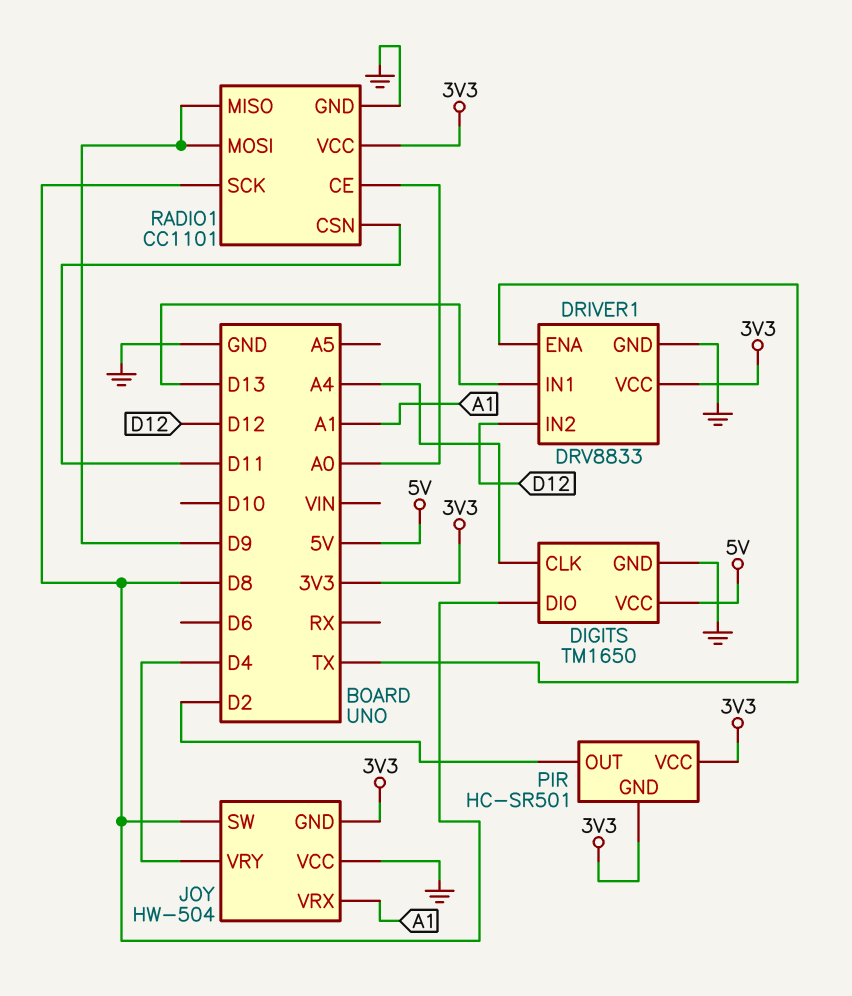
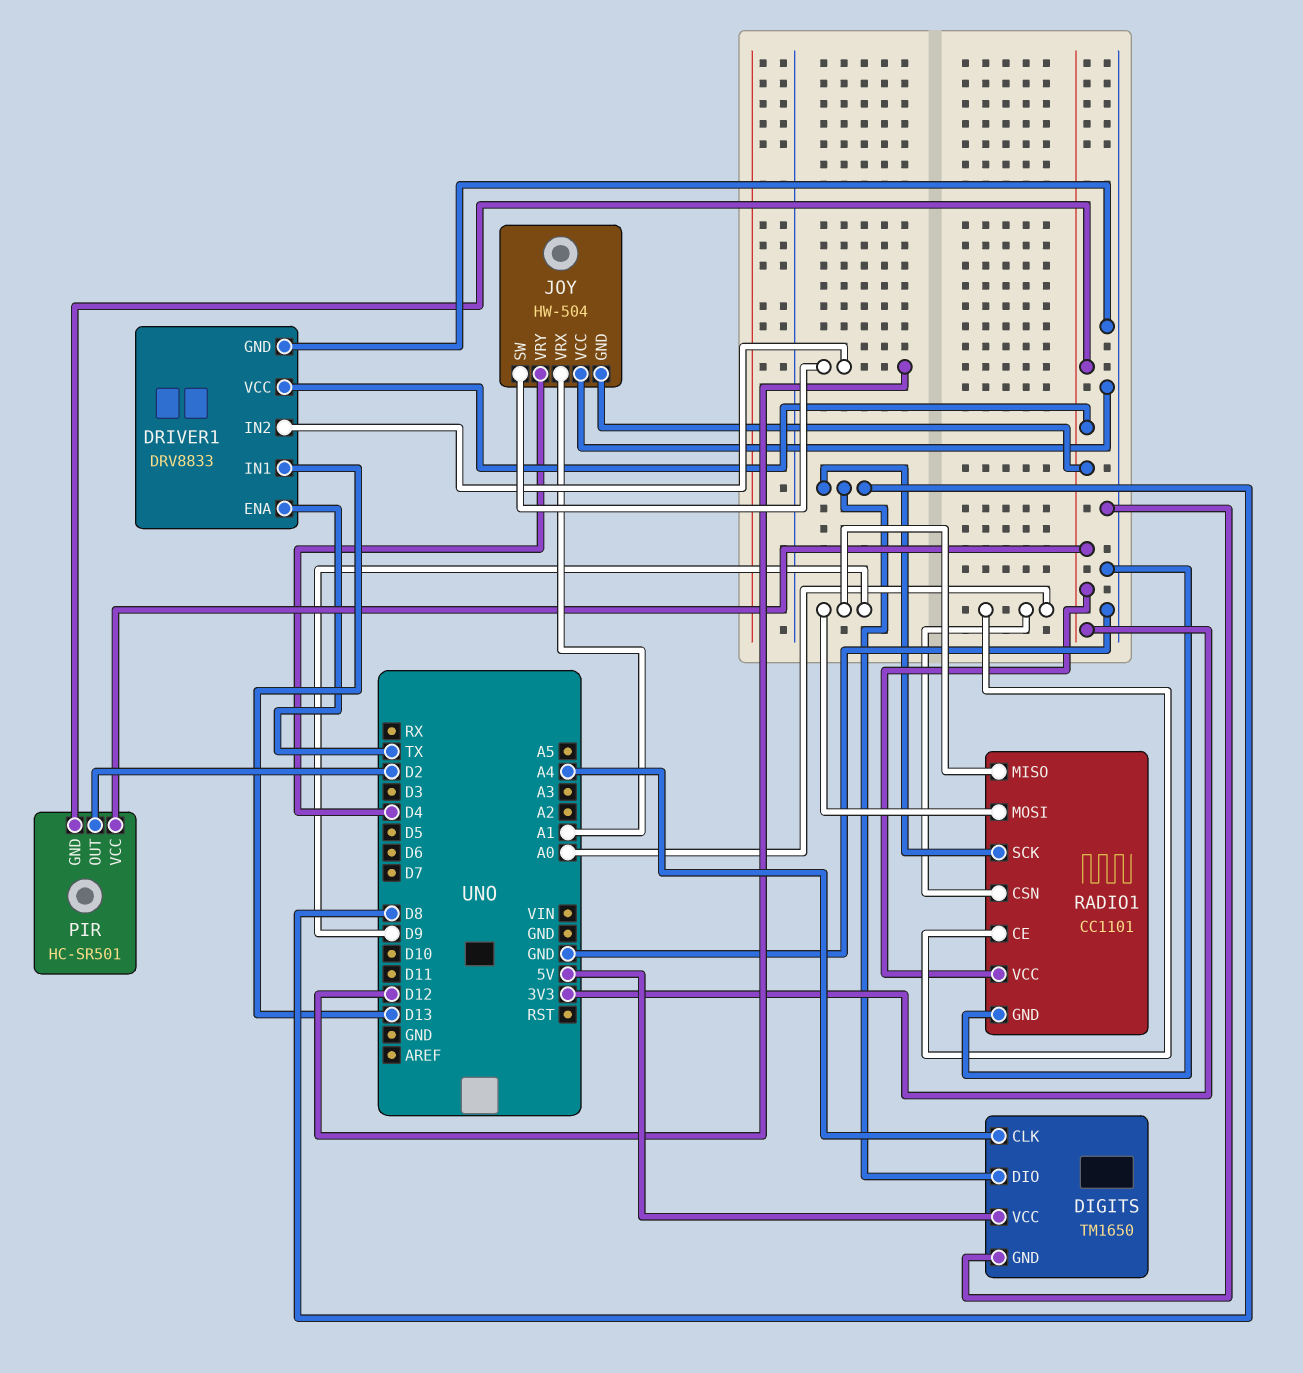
JOY pin SW: D8 -> D12
RADIO1 pin CSN: D11 -> A0

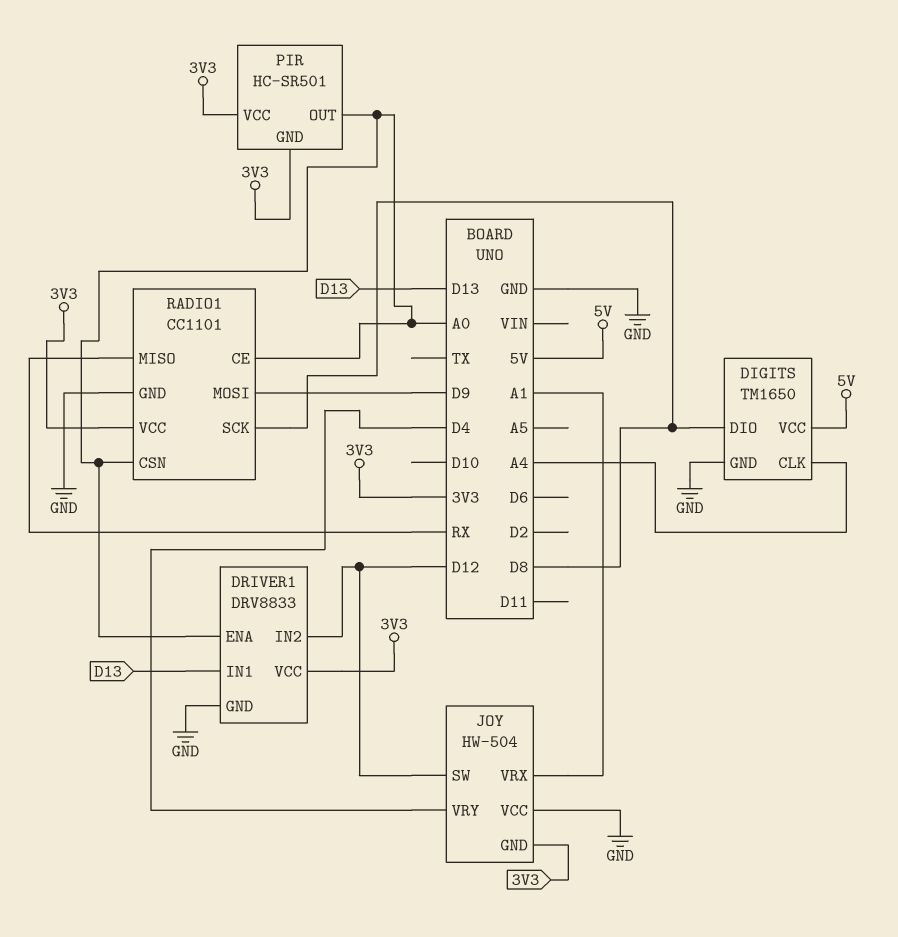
DRIVER1 pin ENA: TX -> A0
PIR pin OUT: D2 -> A0
RADIO1 pin MISO: D9 -> RX

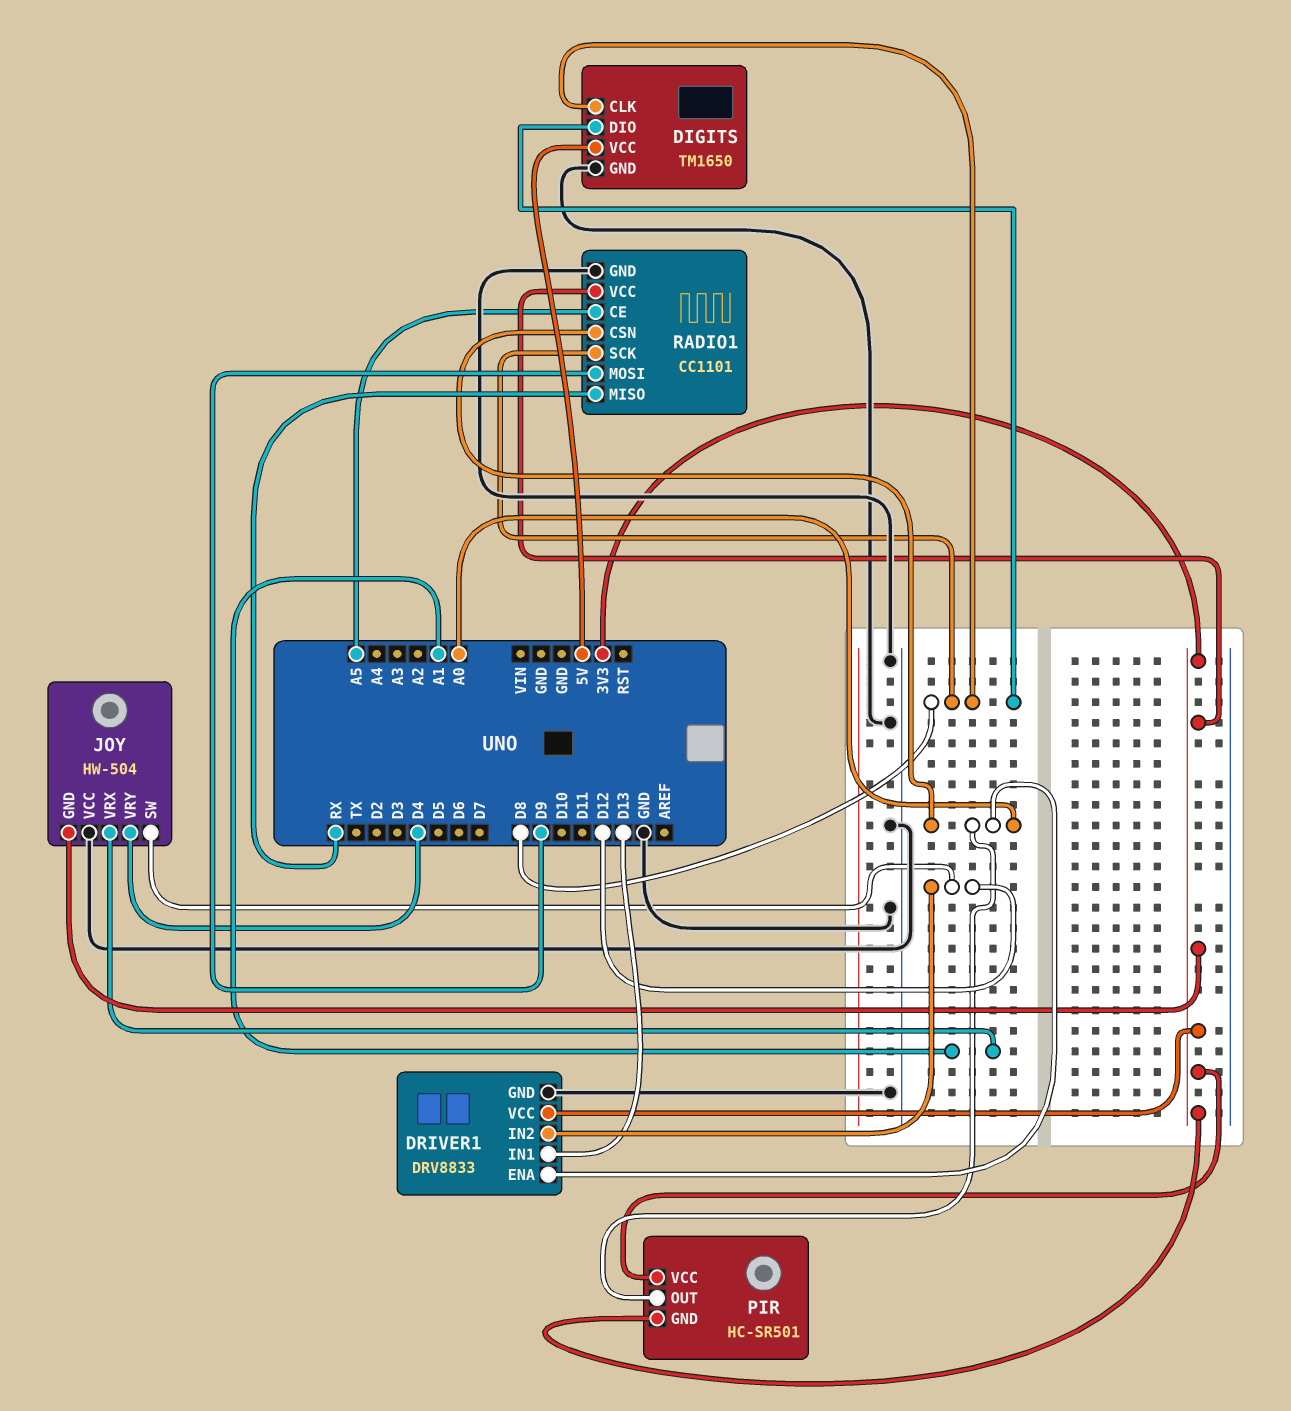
DIGITS pin CLK: A4 -> D8
RADIO1 pin CE: A0 -> A5

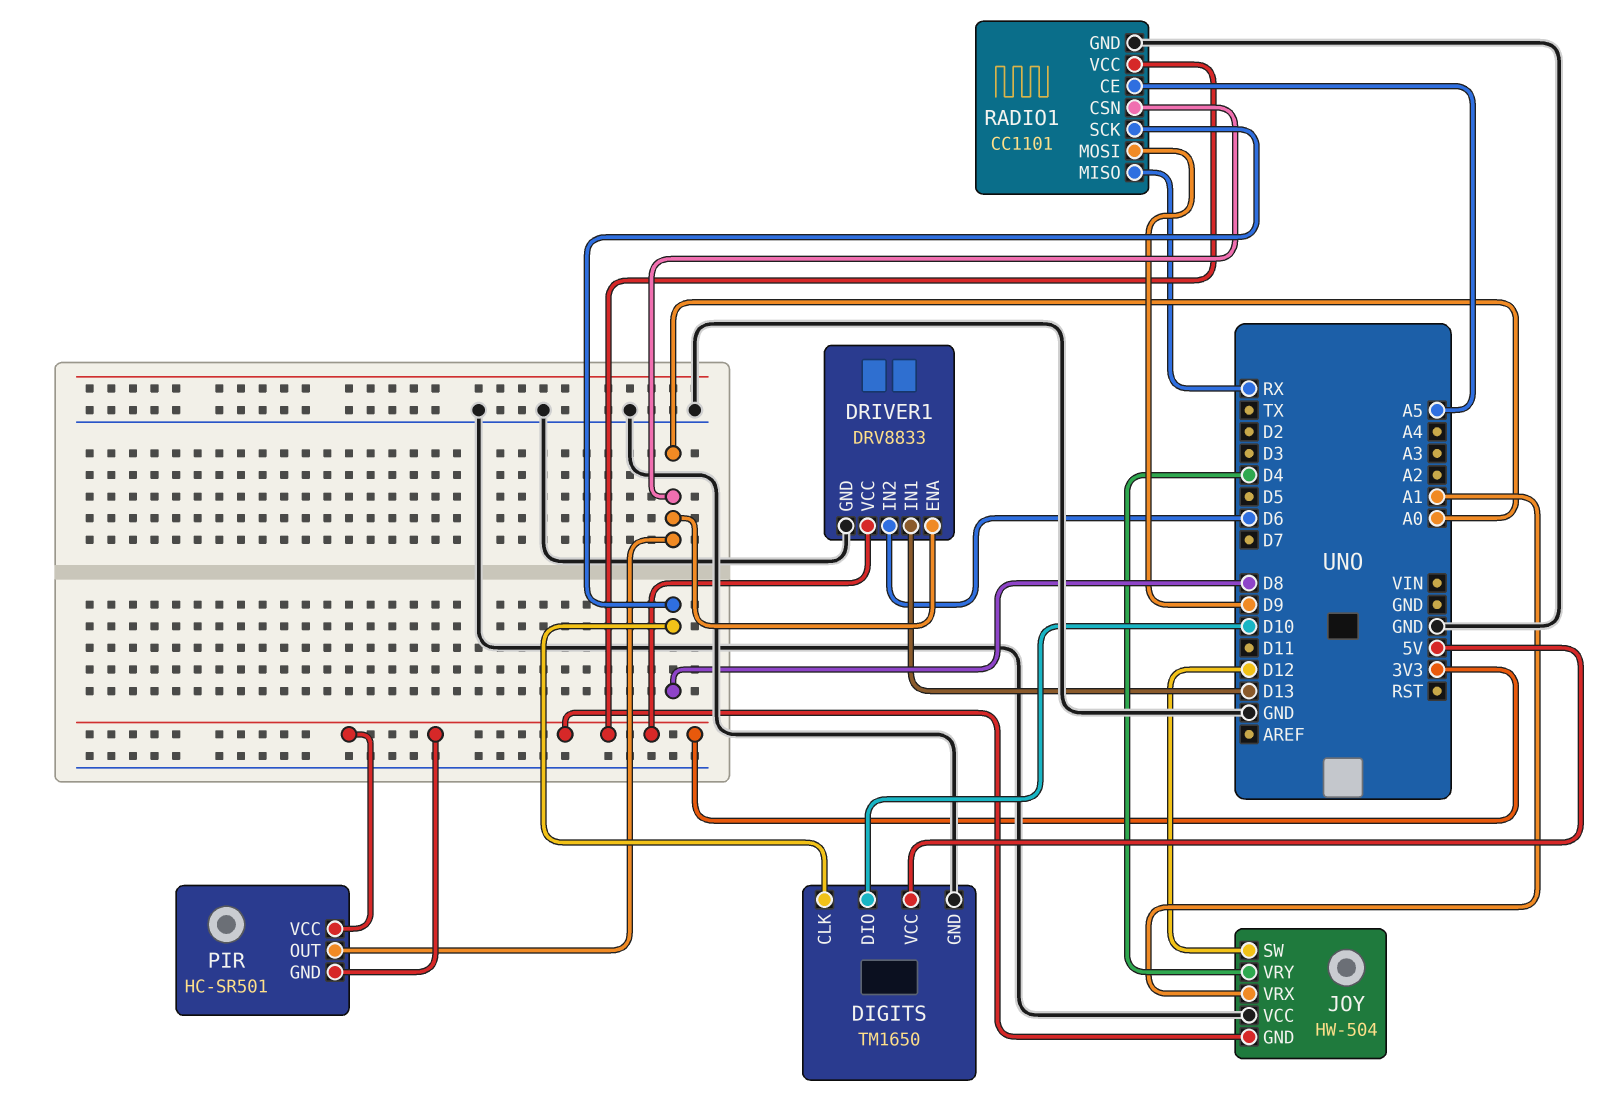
DIGITS pin DIO: D8 -> D10
DRIVER1 pin IN2: D12 -> D6

